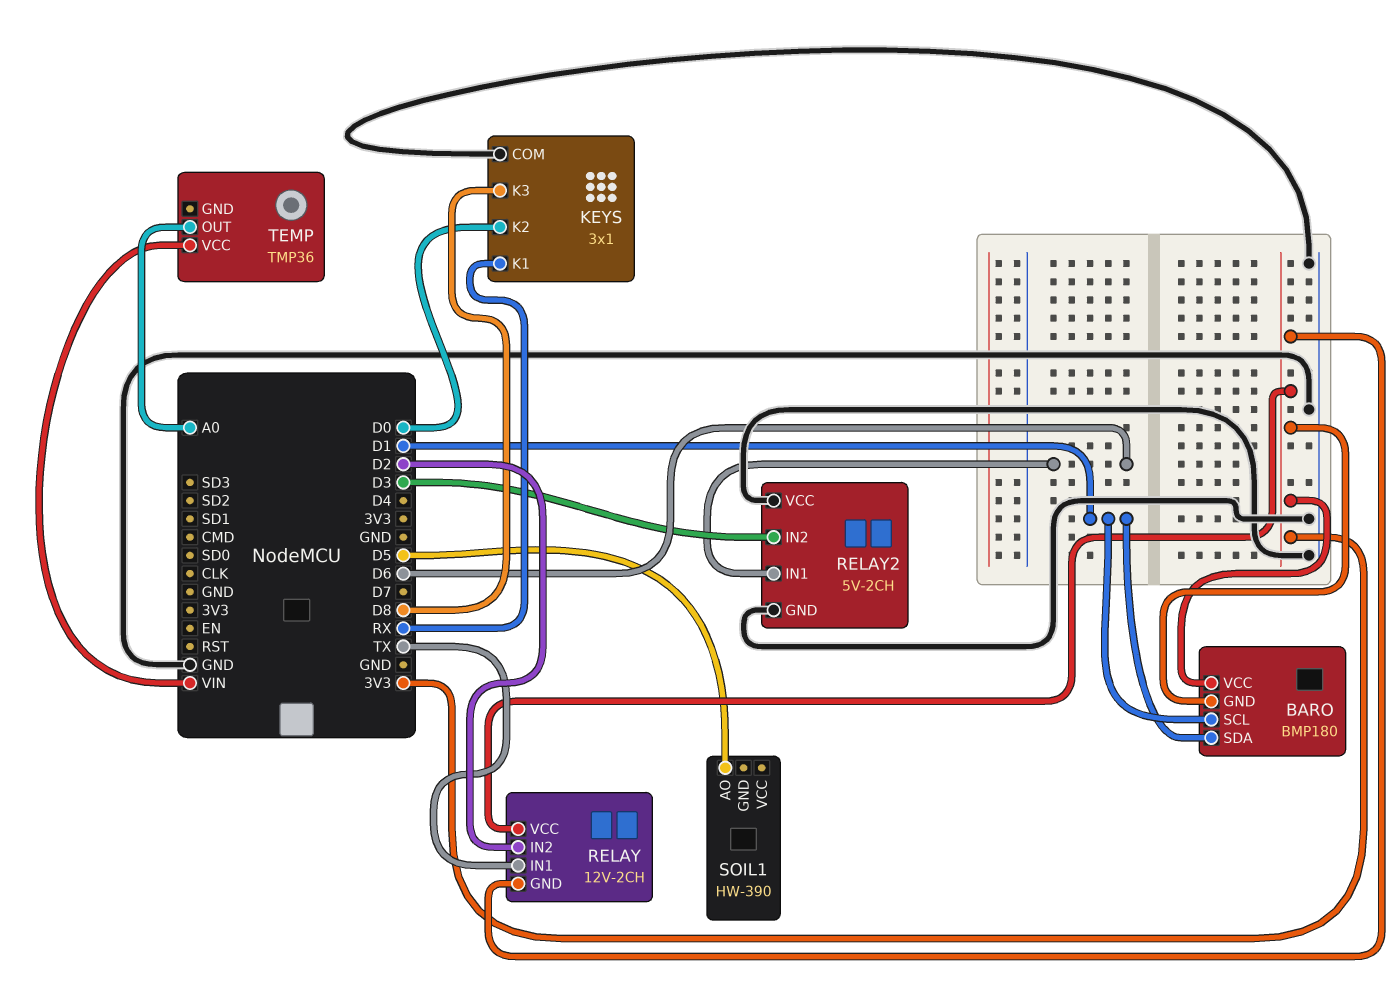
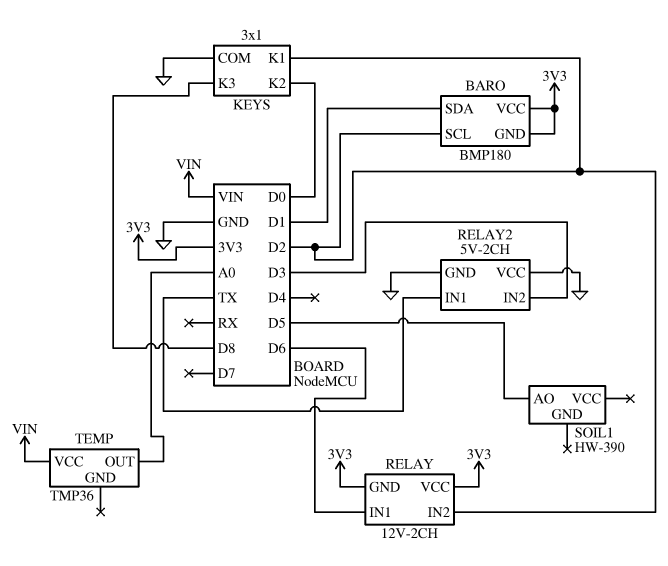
BARO pin SCL: D1 -> D2
KEYS pin K1: RX -> D2
RELAY pin IN1: TX -> D6
RELAY2 pin IN1: D6 -> TX

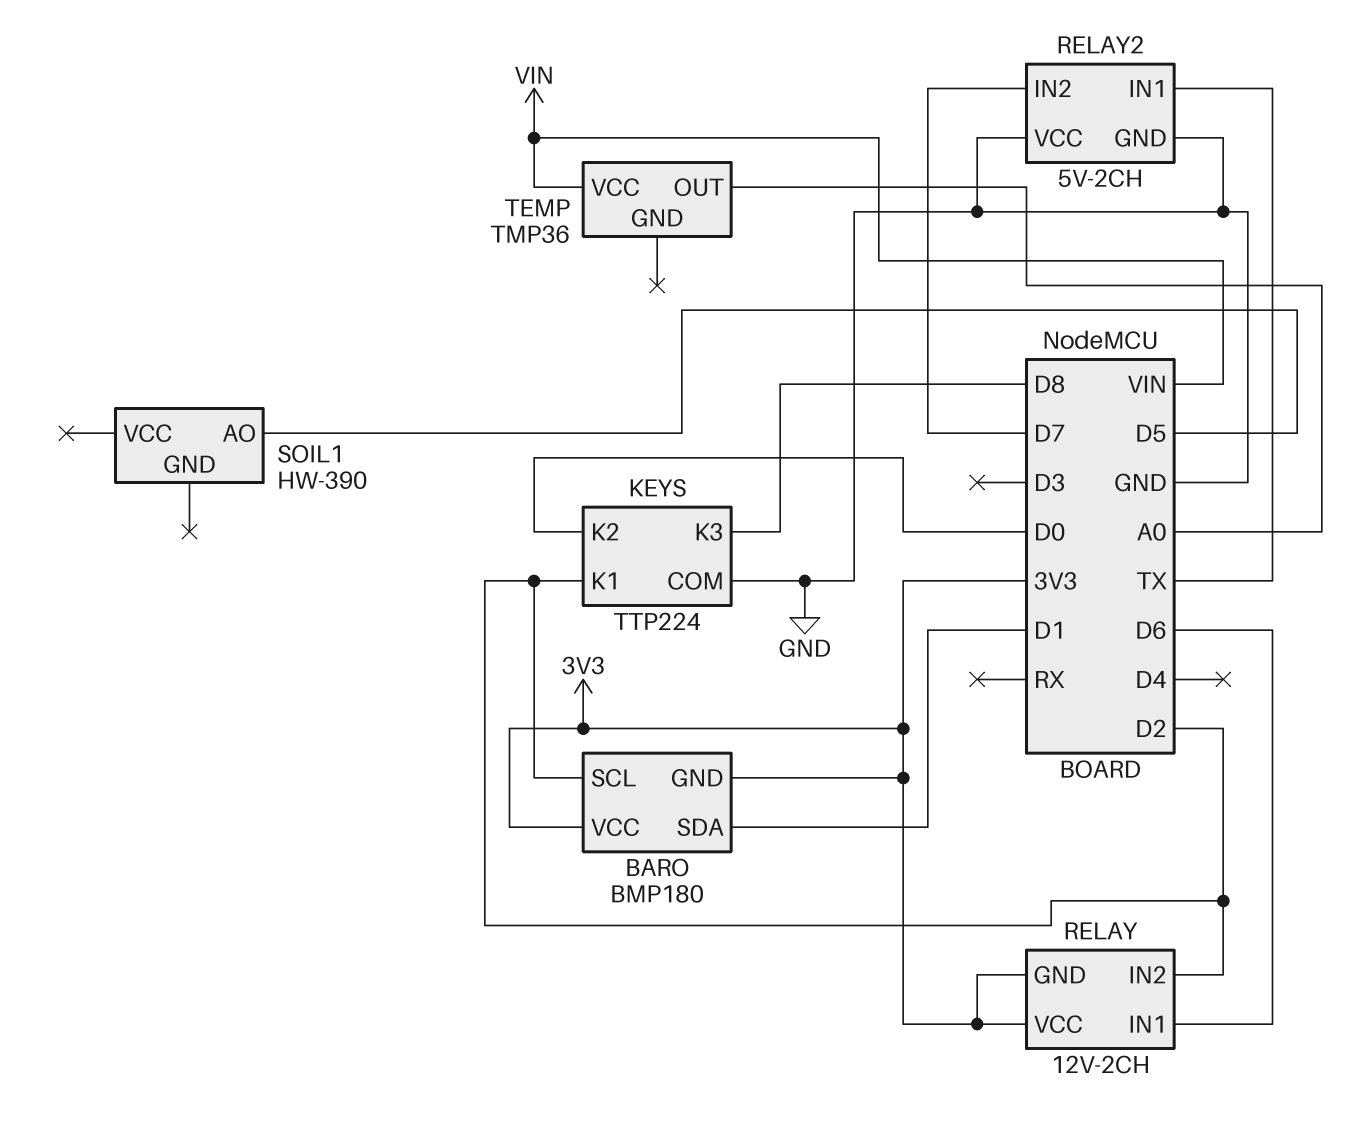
KEYS: 3x1 -> TTP224
RELAY2 pin IN2: D3 -> D7

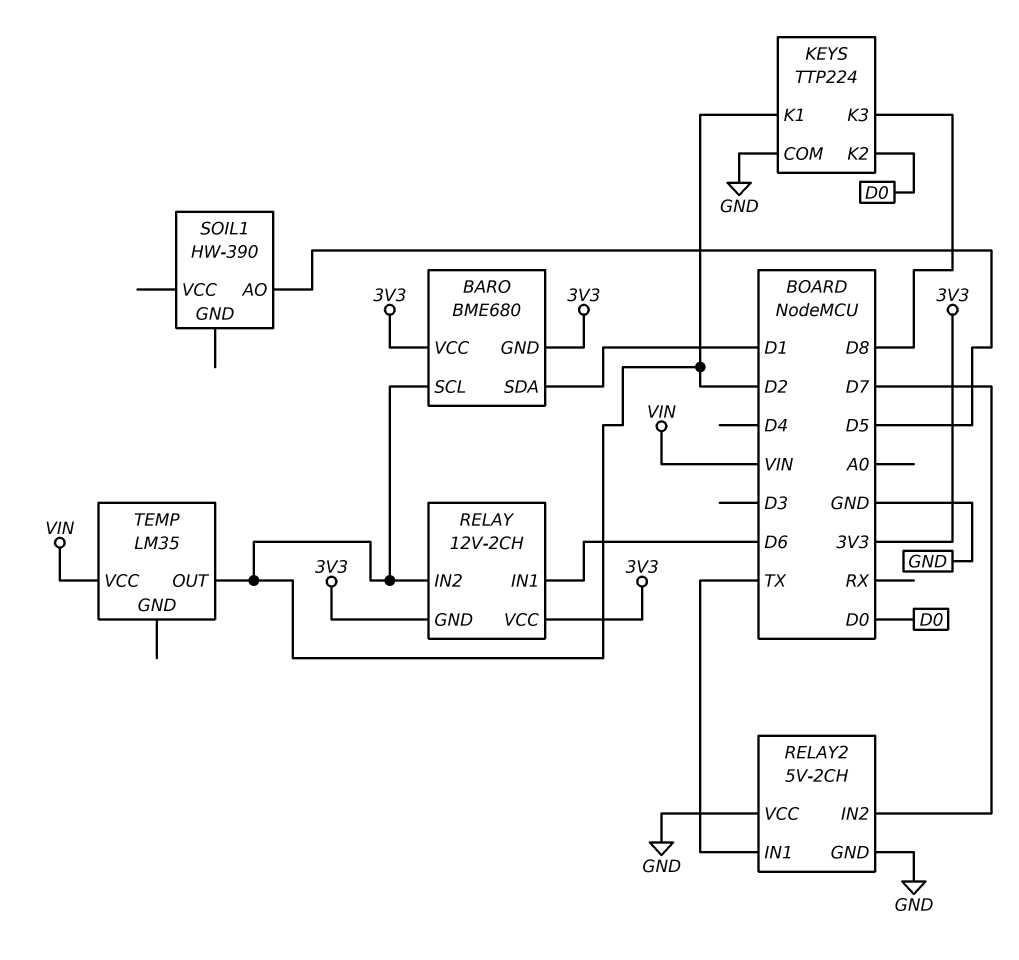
BARO: BMP180 -> BME680
TEMP: TMP36 -> LM35
TEMP pin OUT: A0 -> D2

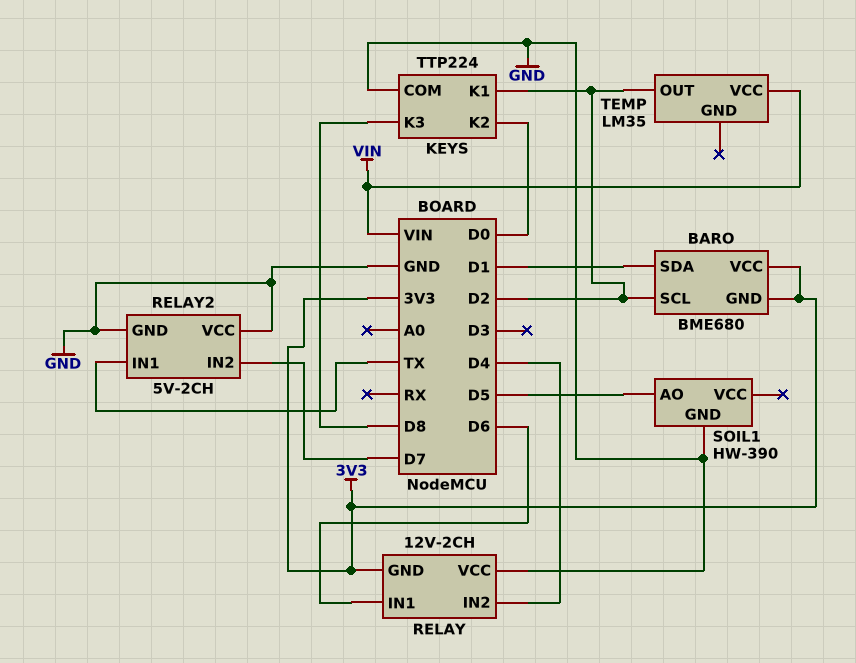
RELAY pin IN2: D2 -> D4
RELAY pin VCC: 3V3 -> GND
SOIL1 pin GND: none -> GND

